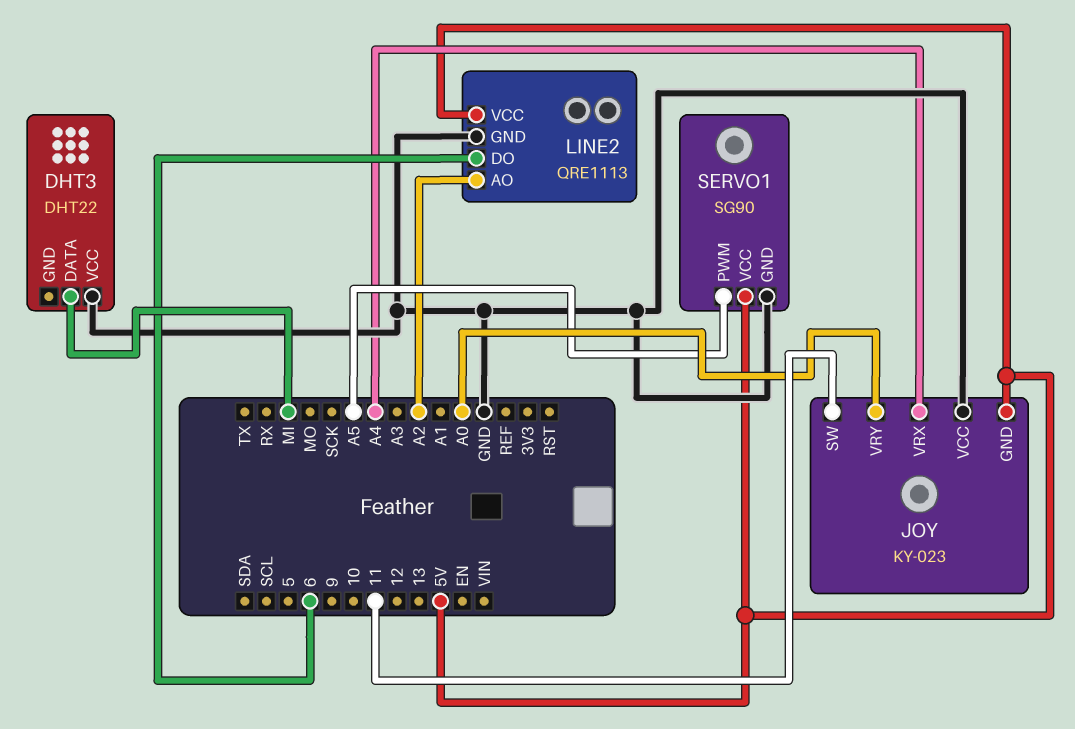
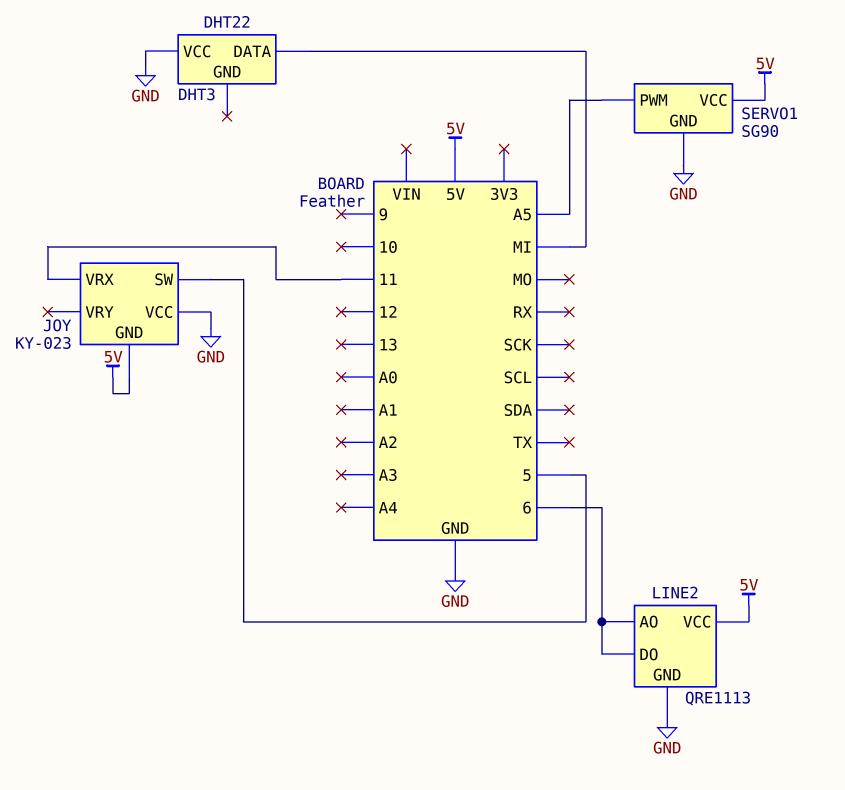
JOY pin SW: 11 -> 5
JOY pin VRX: A4 -> 11
JOY pin VRY: A0 -> none
LINE2 pin AO: A2 -> 6

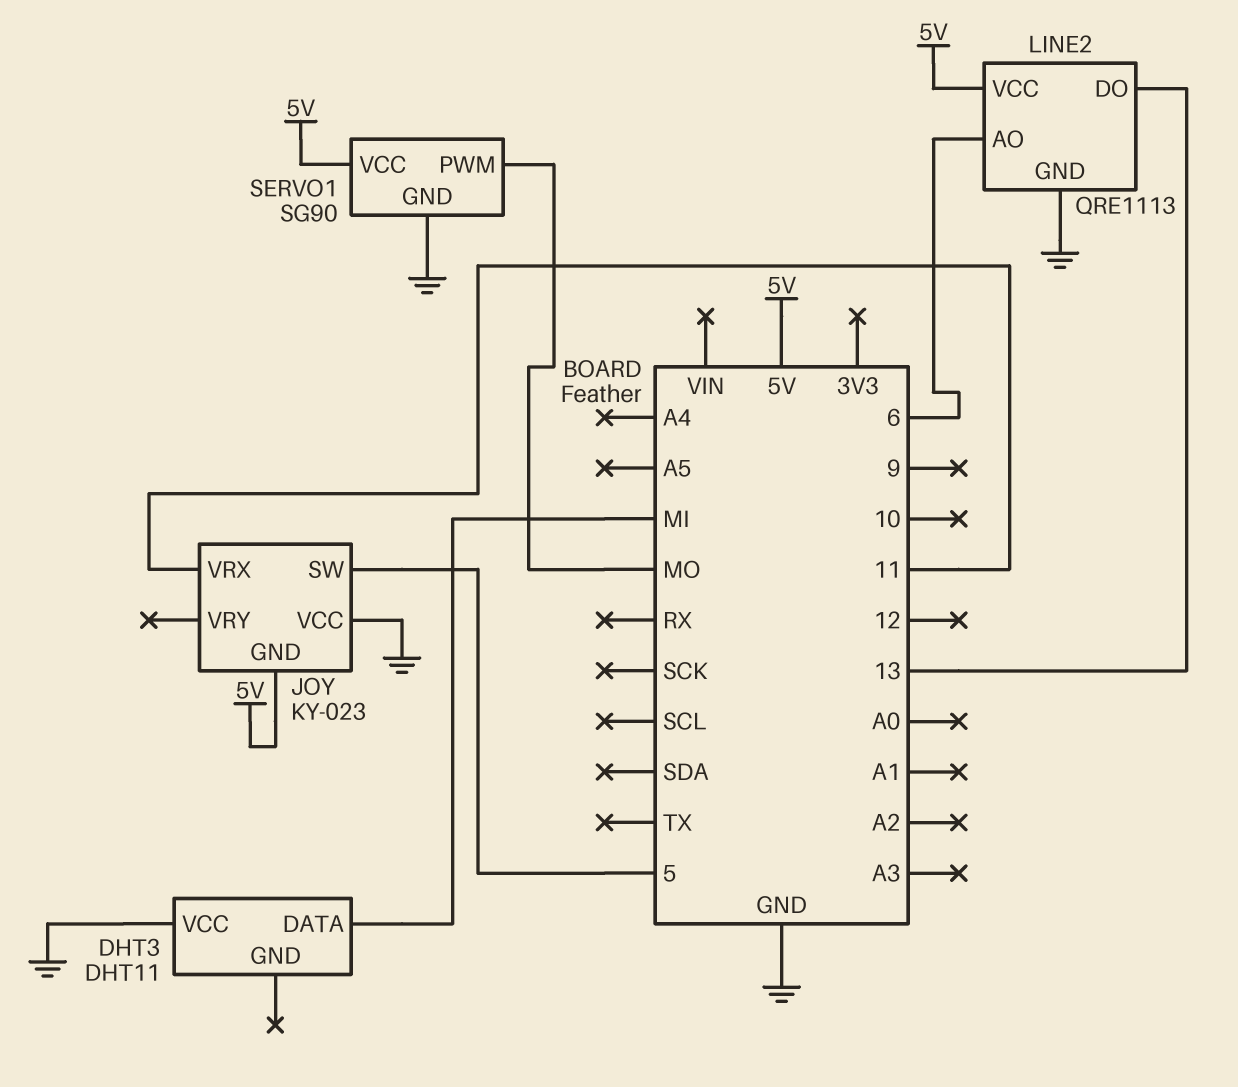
DHT3: DHT22 -> DHT11
LINE2 pin DO: 6 -> 13
SERVO1 pin PWM: A5 -> MO

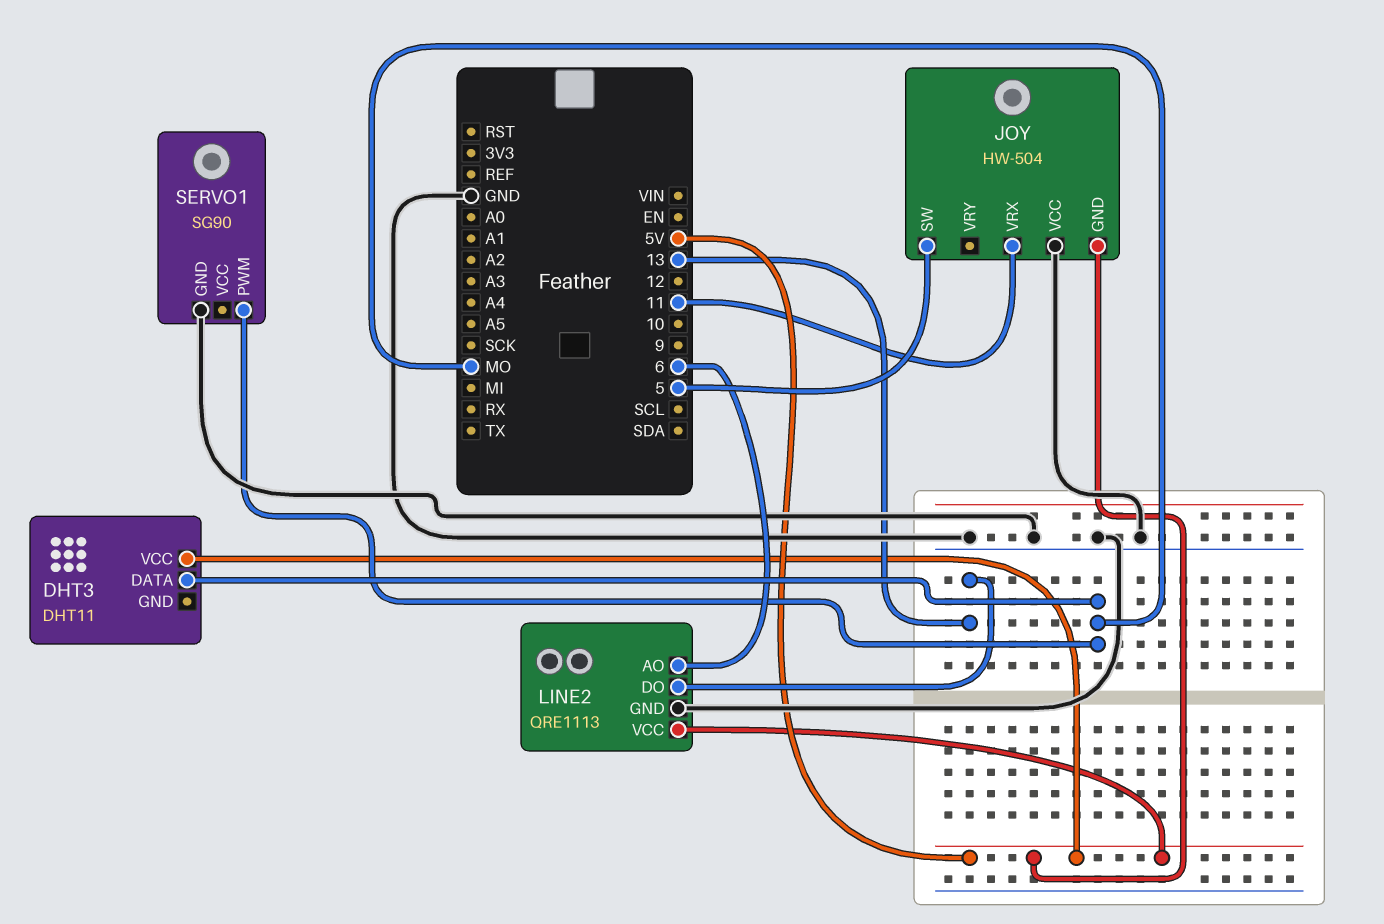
DHT3 pin DATA: MI -> MO
DHT3 pin VCC: GND -> 5V
JOY: KY-023 -> HW-504
SERVO1 pin VCC: 5V -> none

